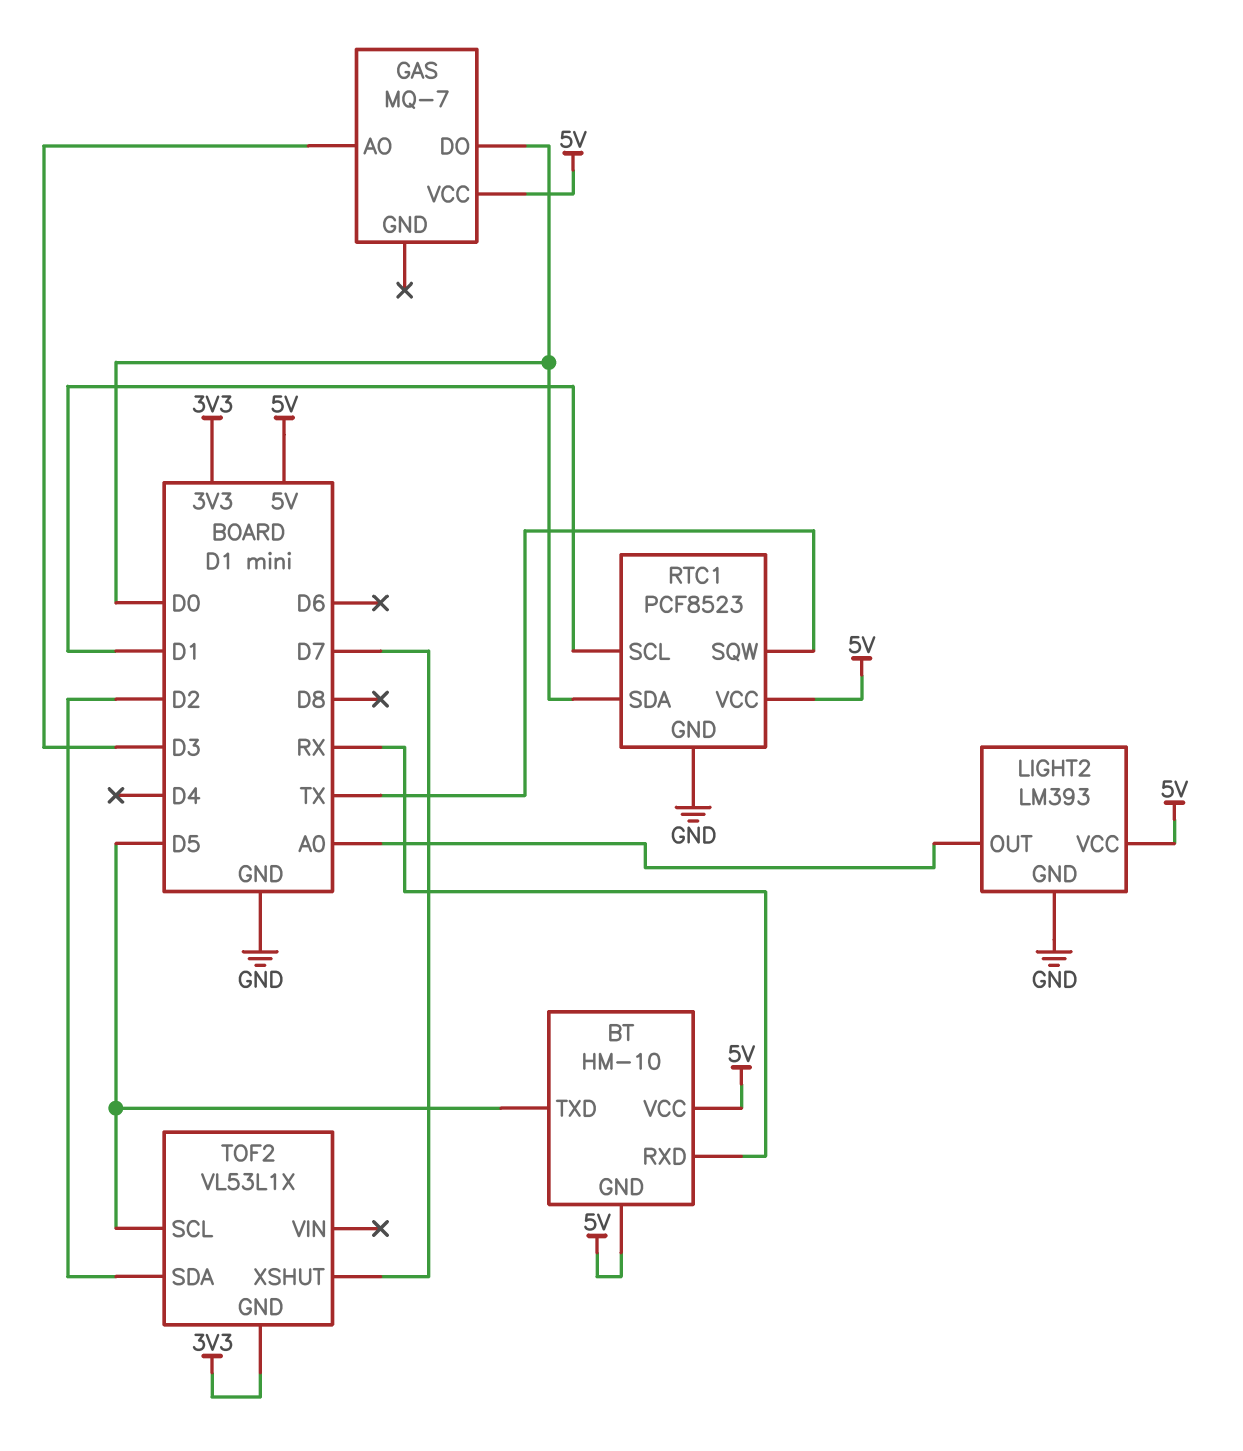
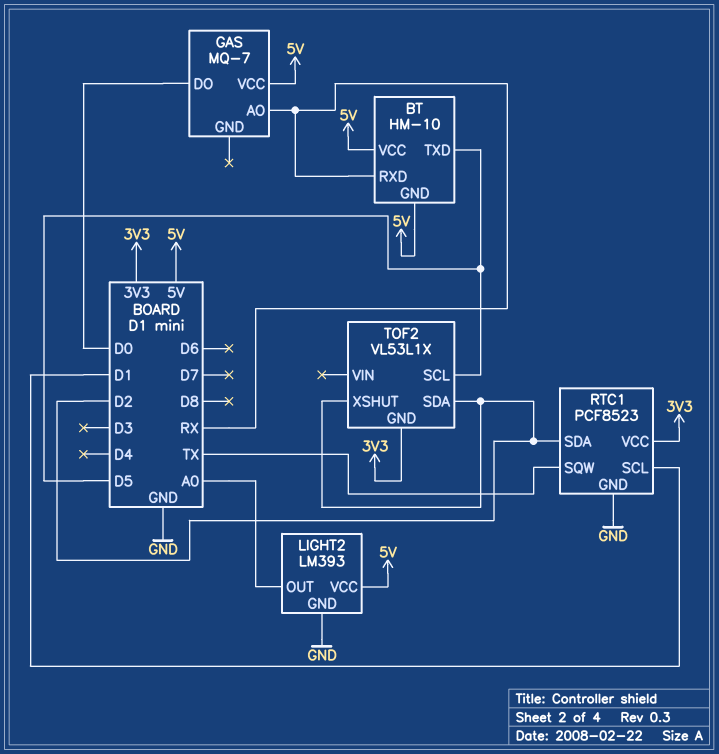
GAS pin AO: D3 -> RX
RTC1 pin SDA: D0 -> D2
RTC1 pin VCC: 5V -> 3V3
TOF2 pin XSHUT: D7 -> D2

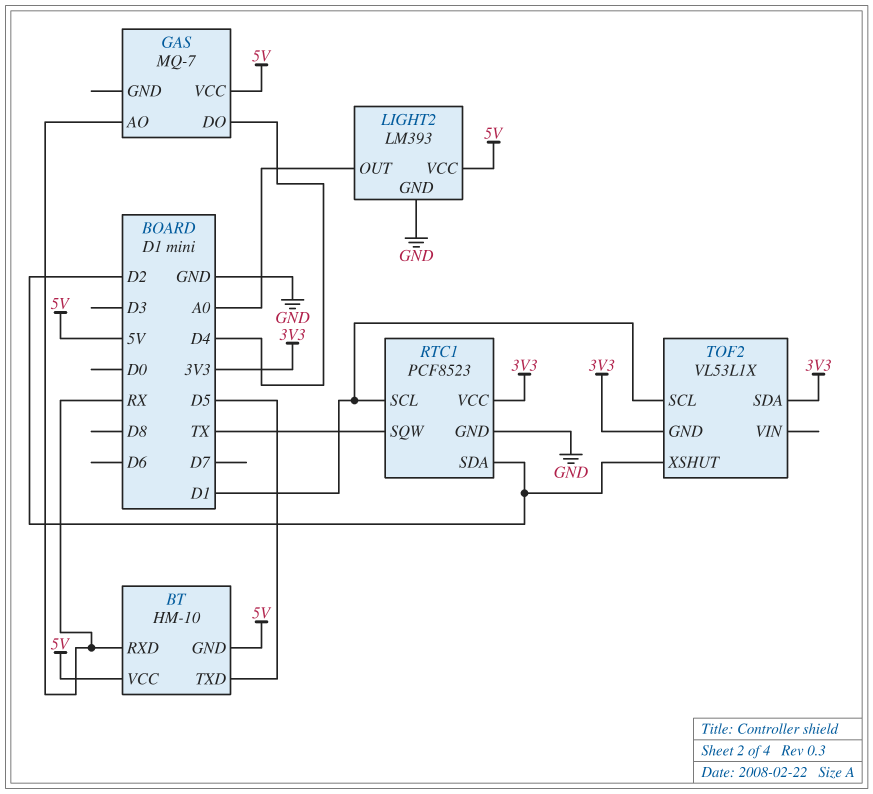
GAS pin DO: D0 -> D4
TOF2 pin SCL: D5 -> D1
TOF2 pin SDA: D2 -> 3V3

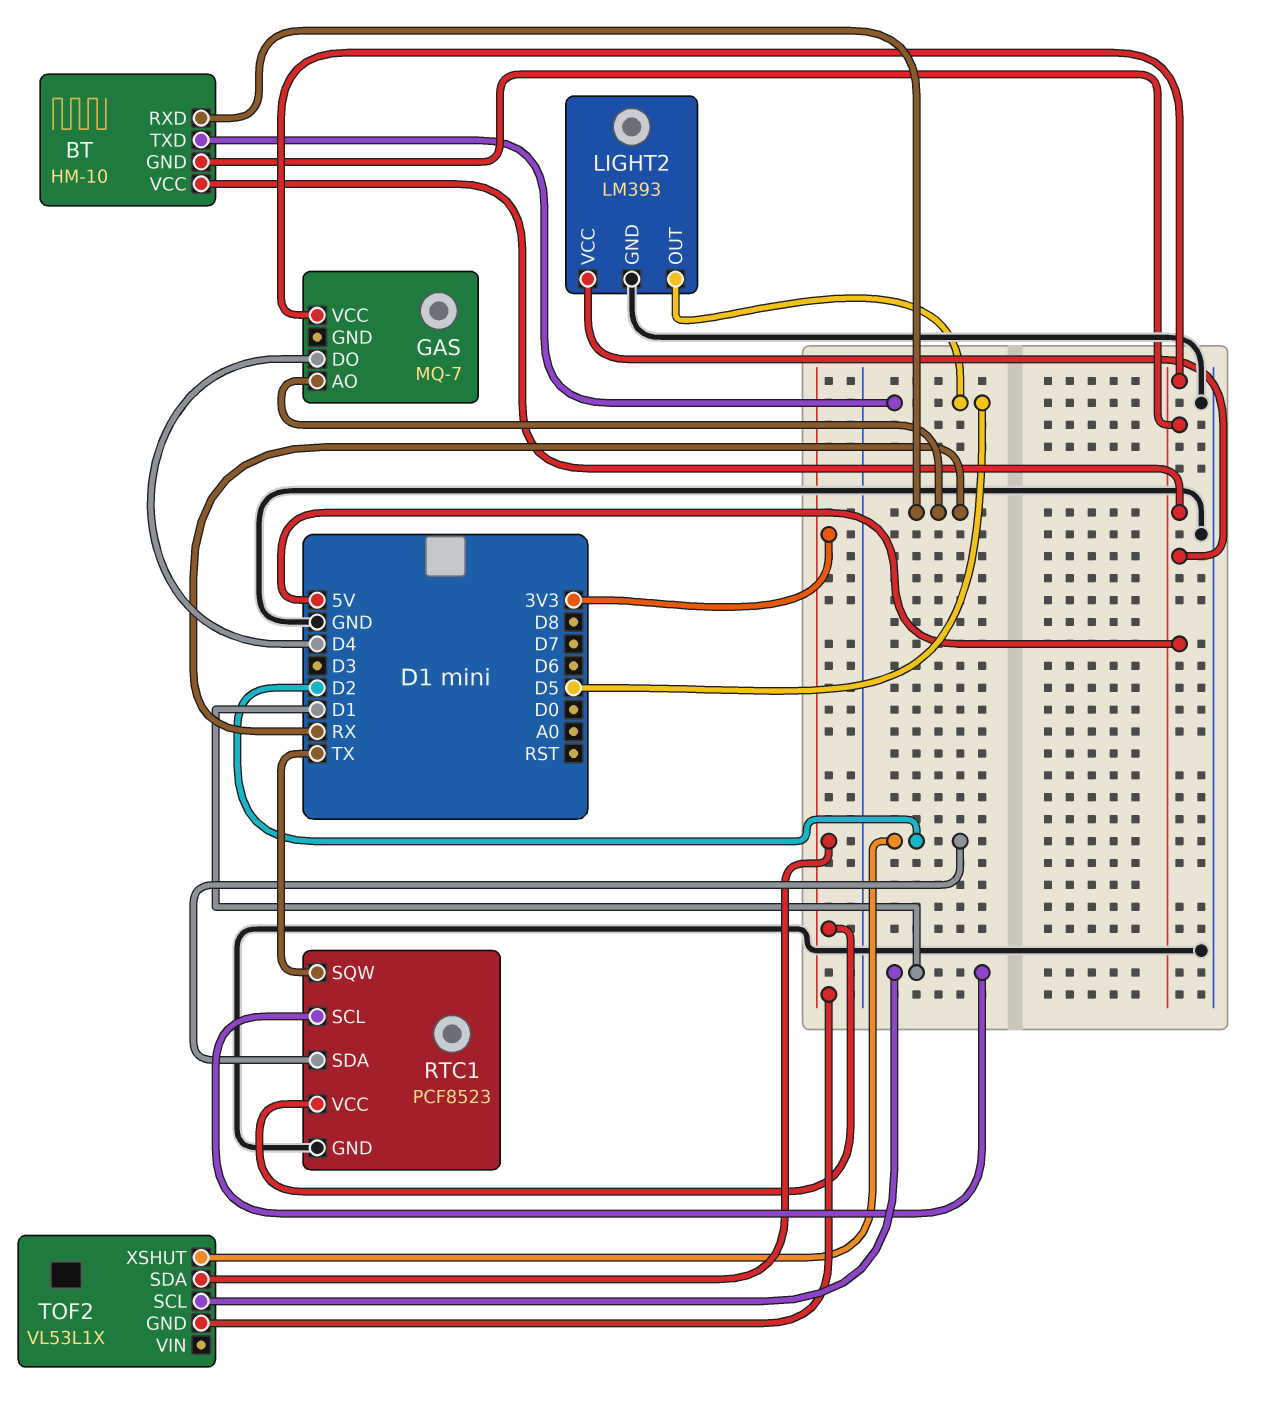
LIGHT2 pin OUT: A0 -> D5

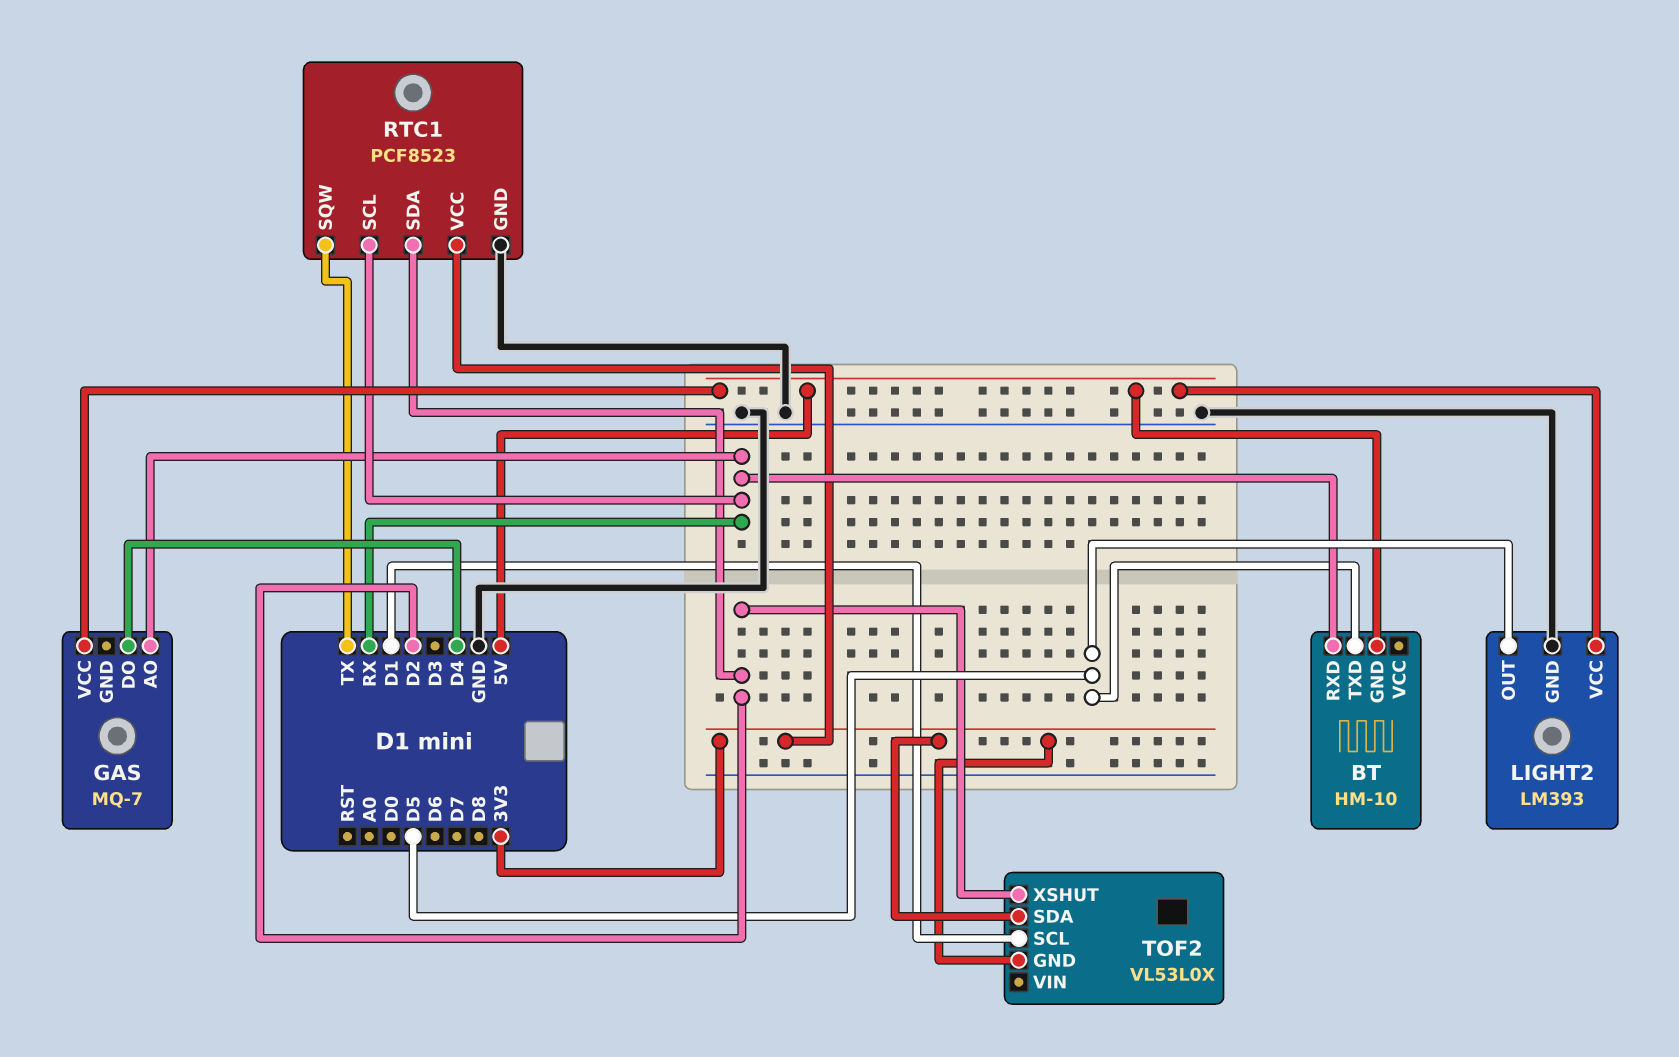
BT pin VCC: 5V -> none
RTC1 pin SCL: D1 -> RX
TOF2: VL53L1X -> VL53L0X

